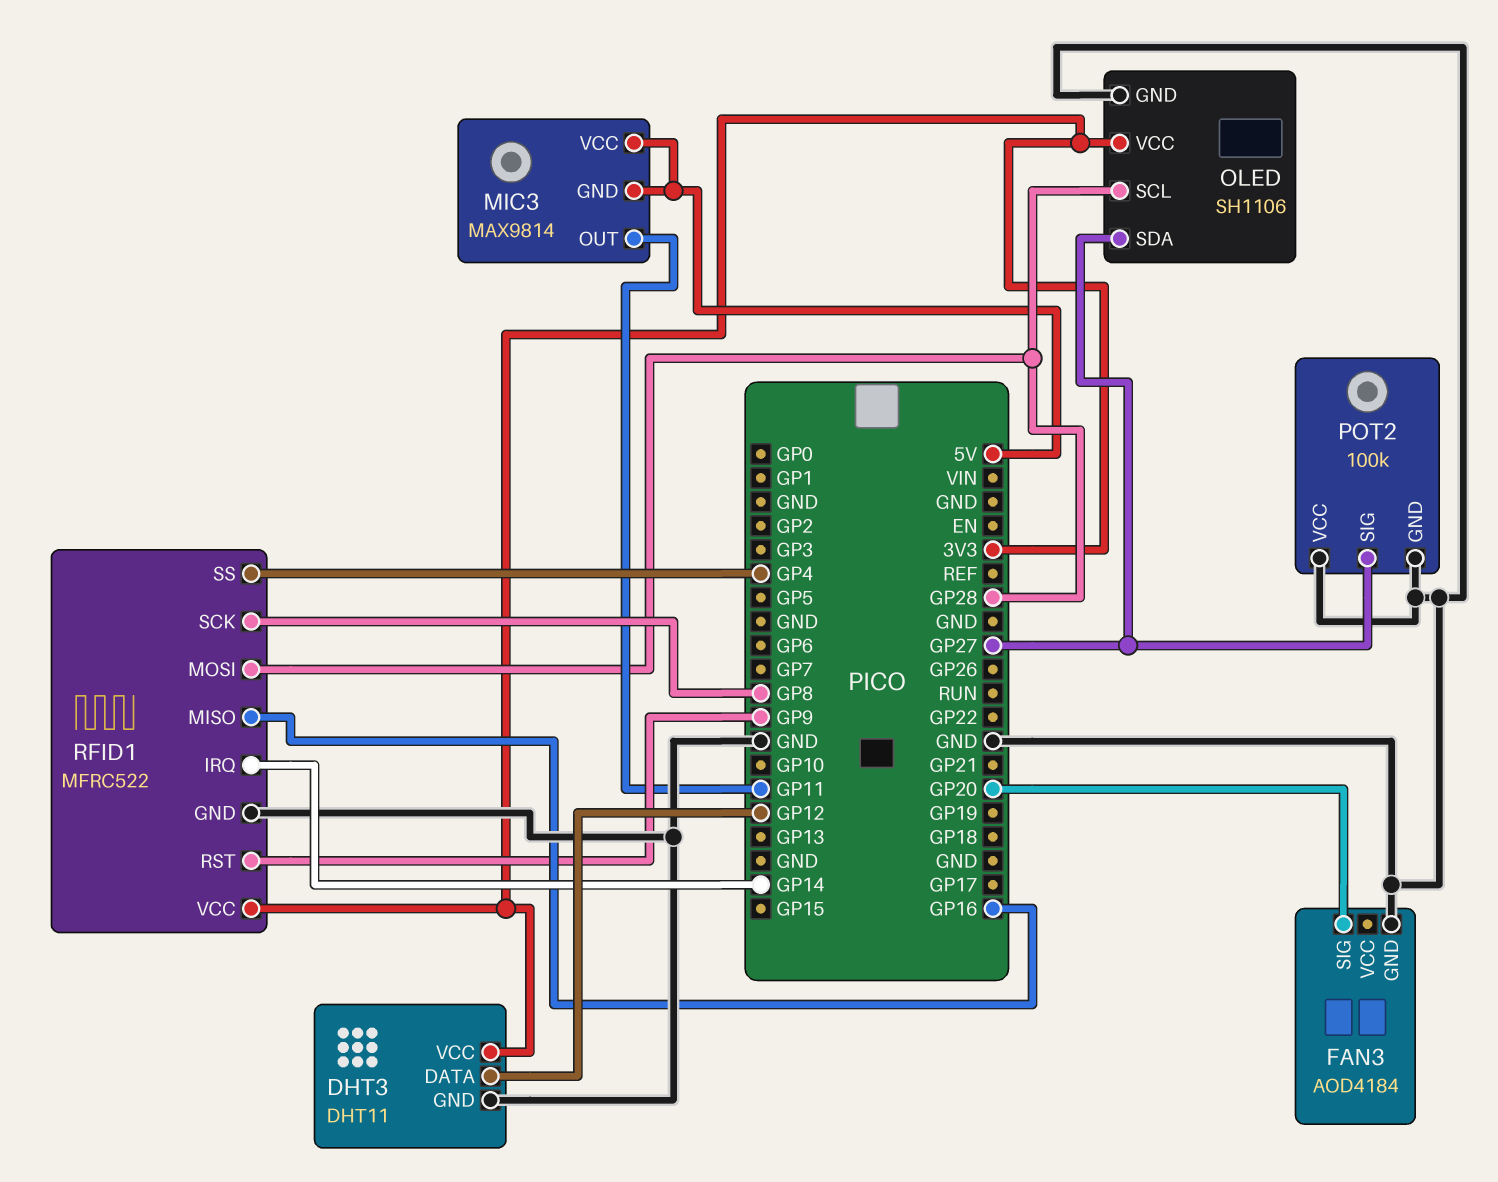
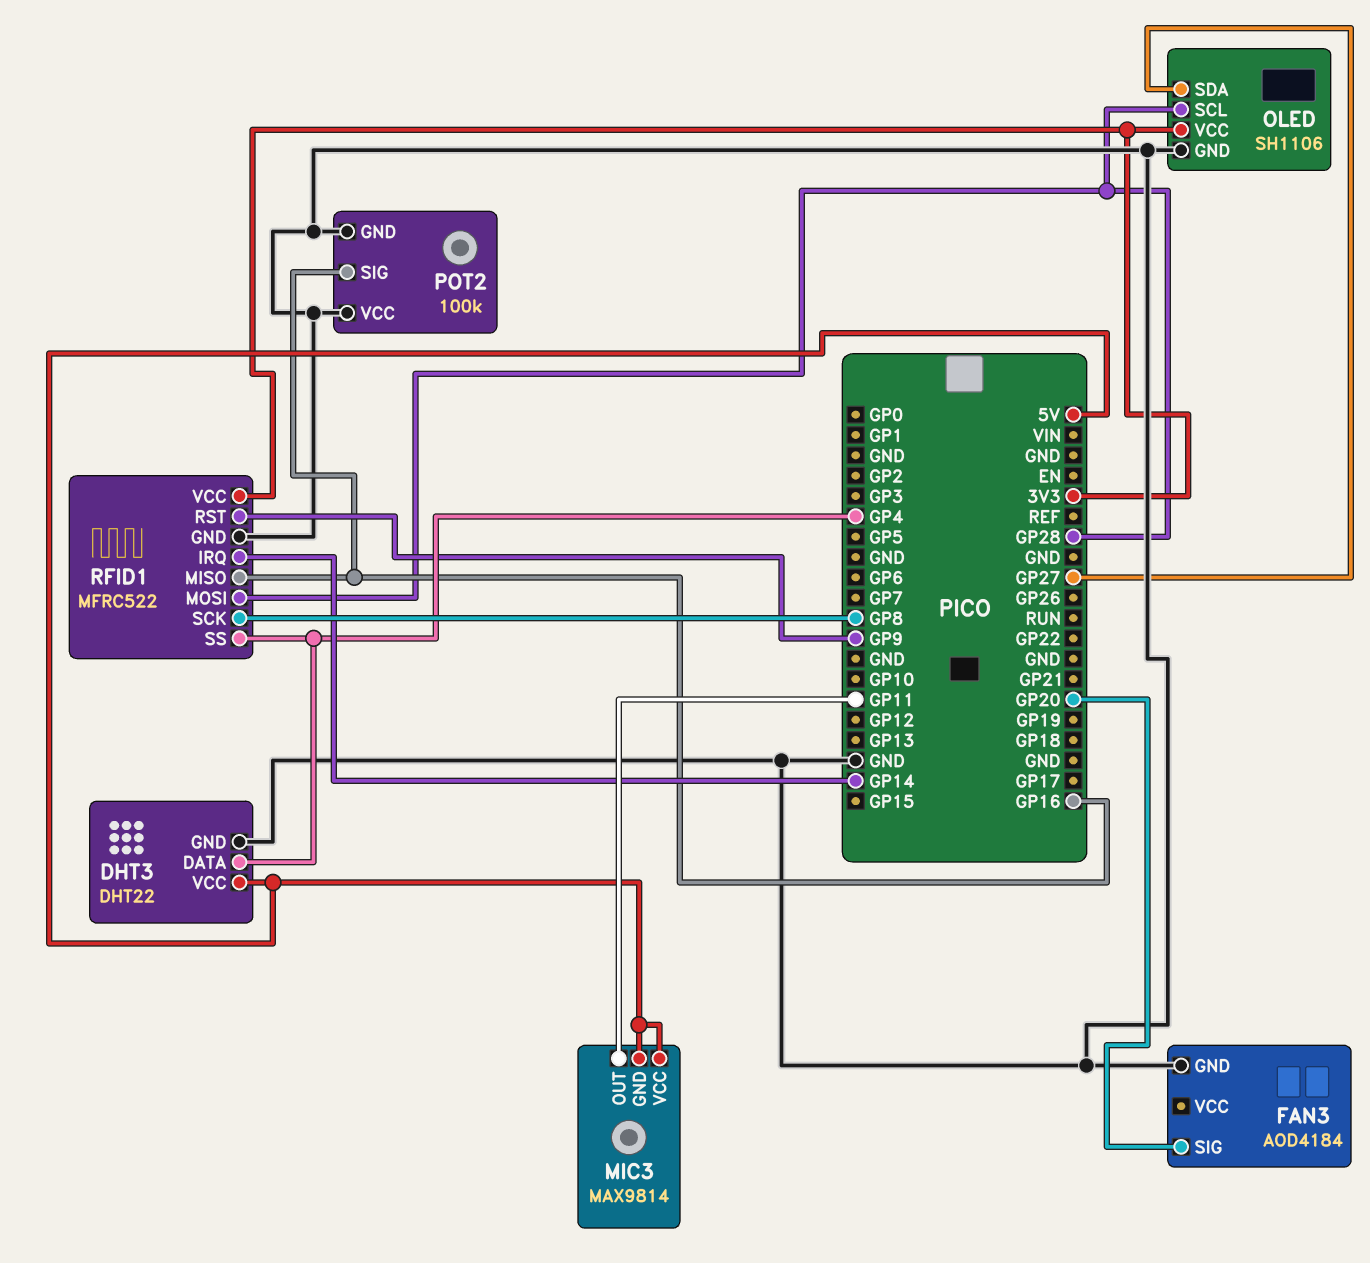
DHT3: DHT11 -> DHT22
DHT3 pin DATA: GP12 -> GP4
DHT3 pin VCC: 3V3 -> 5V
POT2 pin SIG: GP27 -> GP16

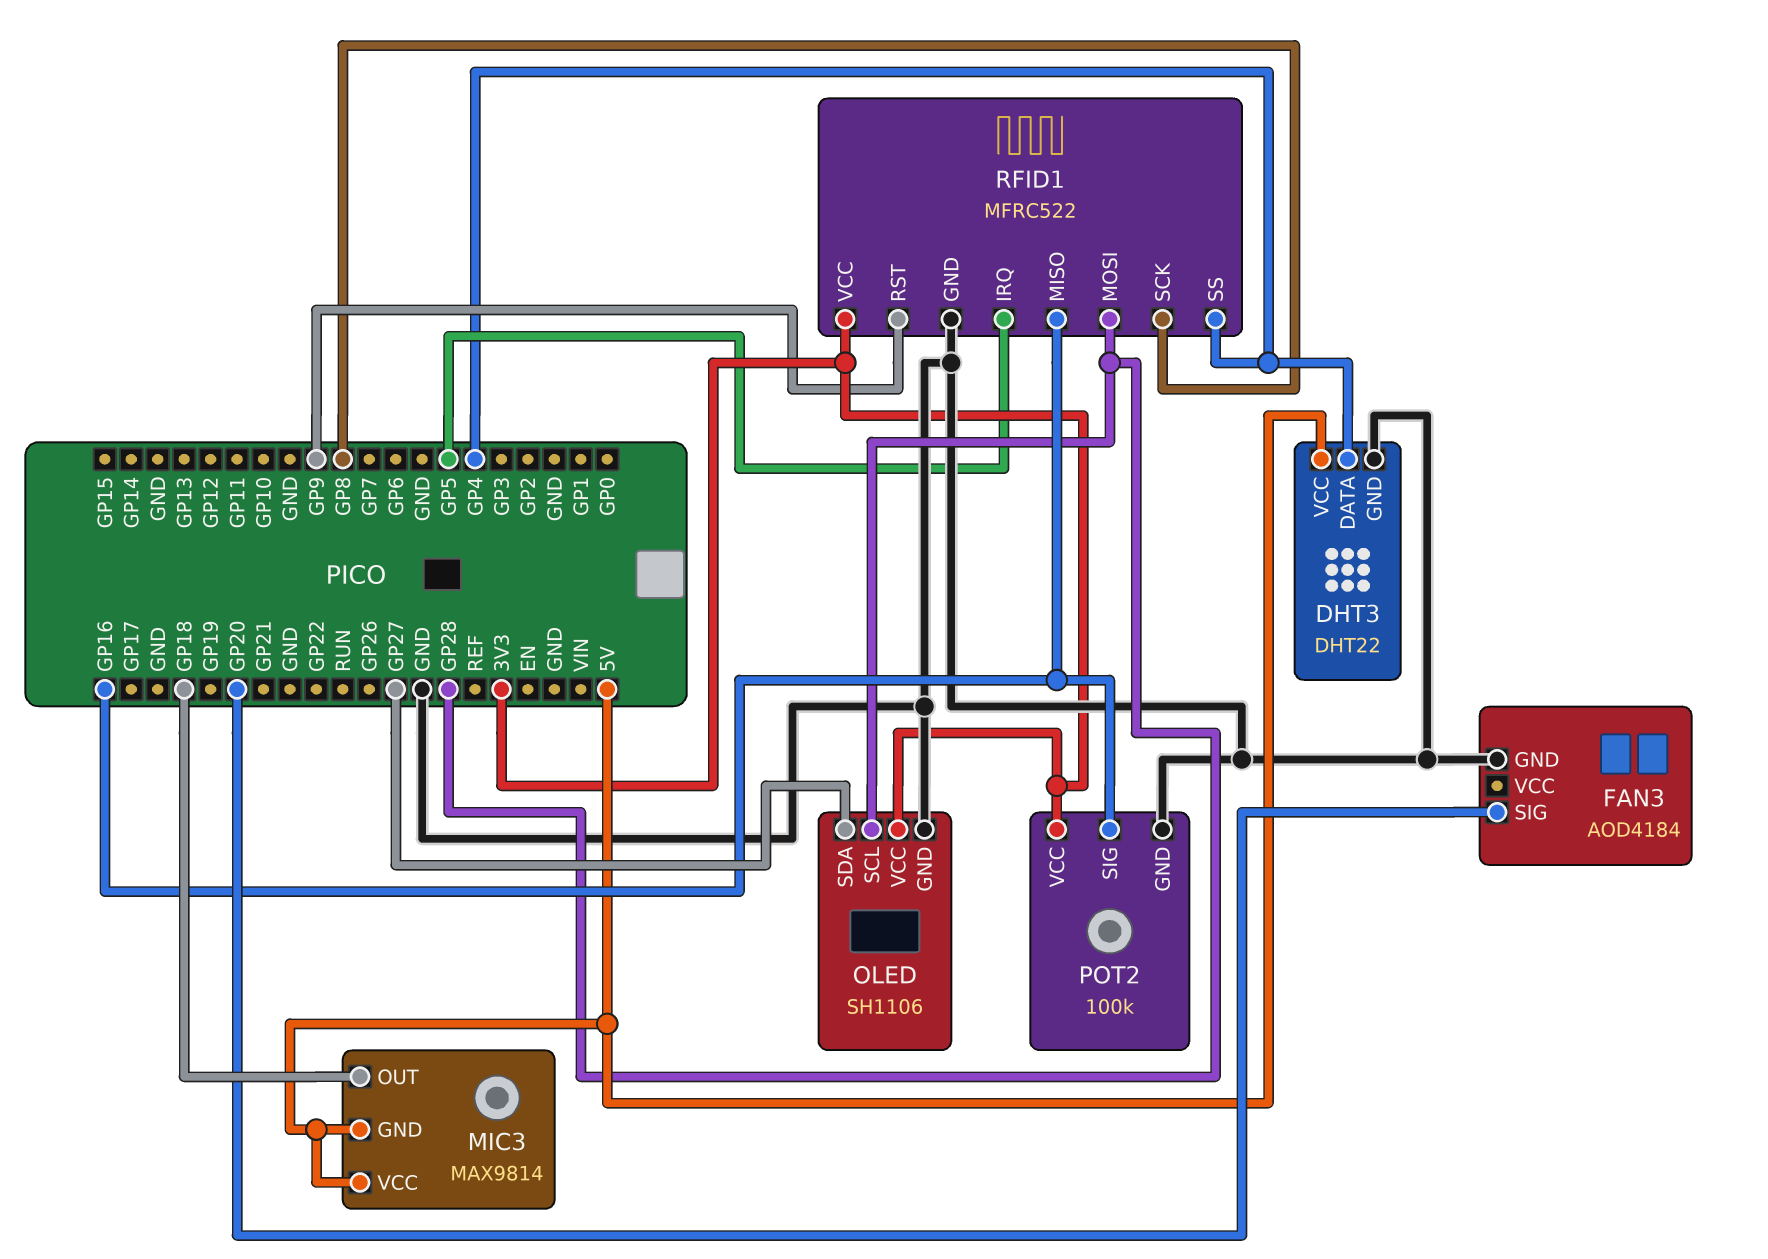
MIC3 pin OUT: GP11 -> GP18
POT2 pin VCC: GND -> 3V3
RFID1 pin IRQ: GP14 -> GP5

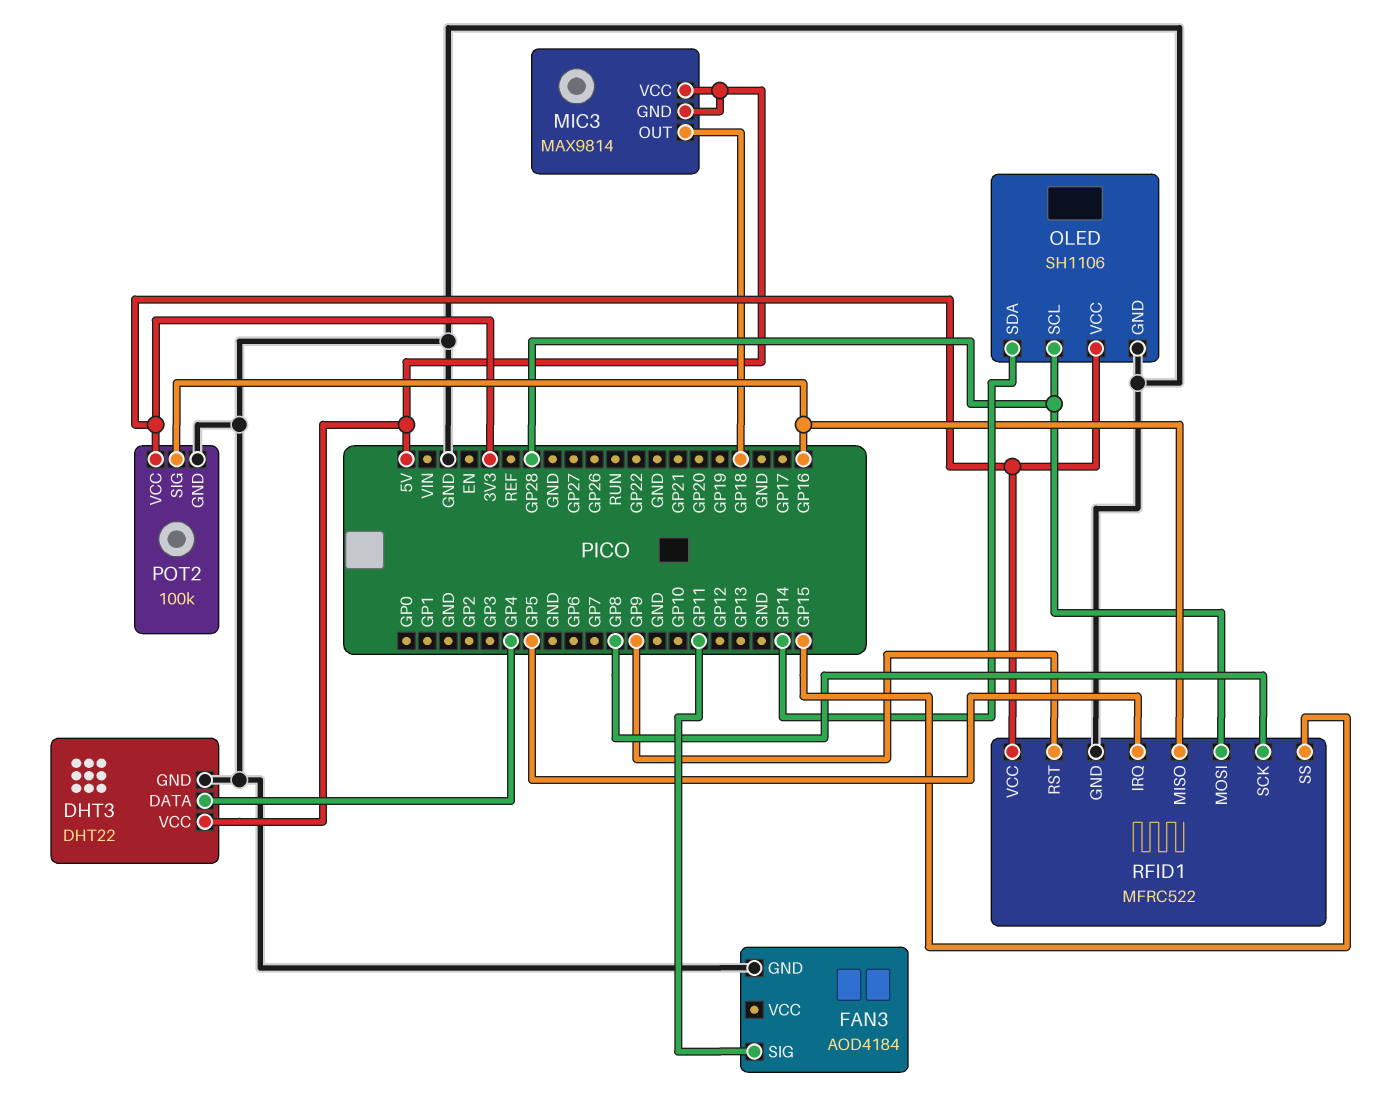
FAN3 pin SIG: GP20 -> GP11
OLED pin SDA: GP27 -> GP14
RFID1 pin SS: GP4 -> GP15

